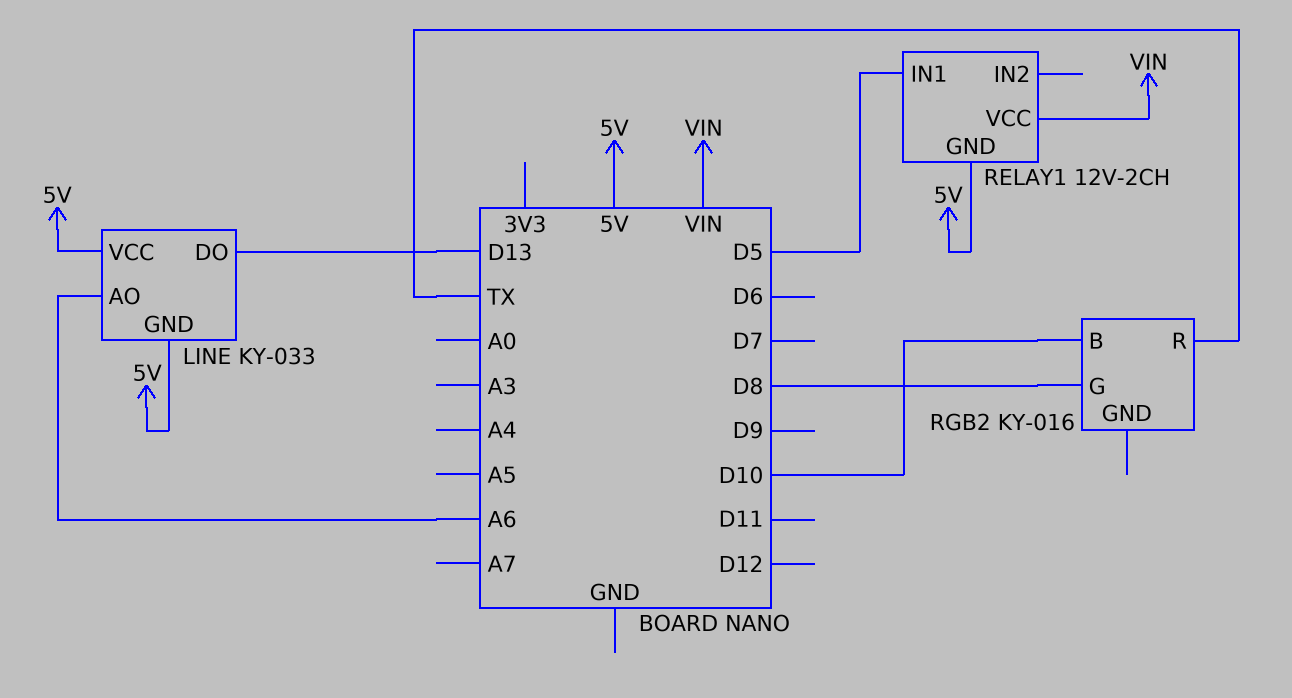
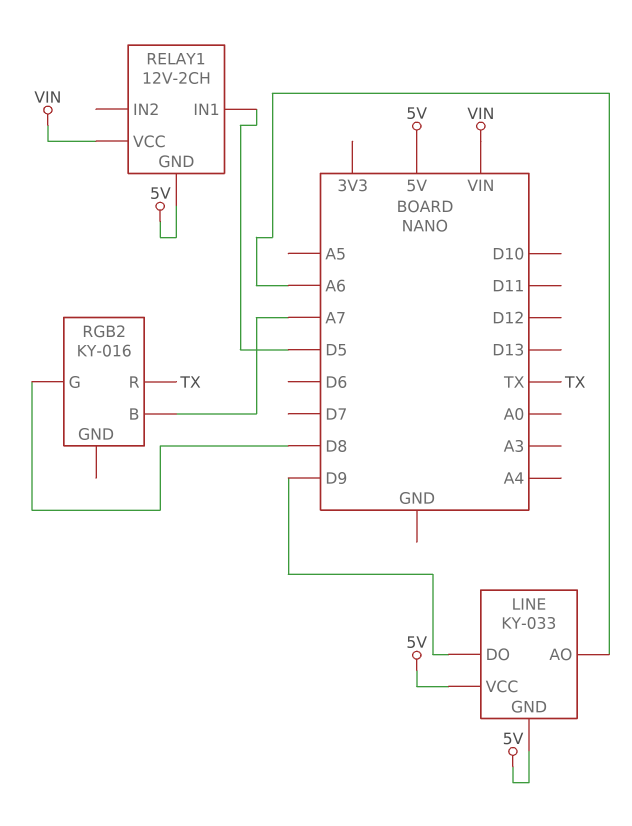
LINE pin DO: D13 -> D9
RGB2 pin B: D10 -> A7

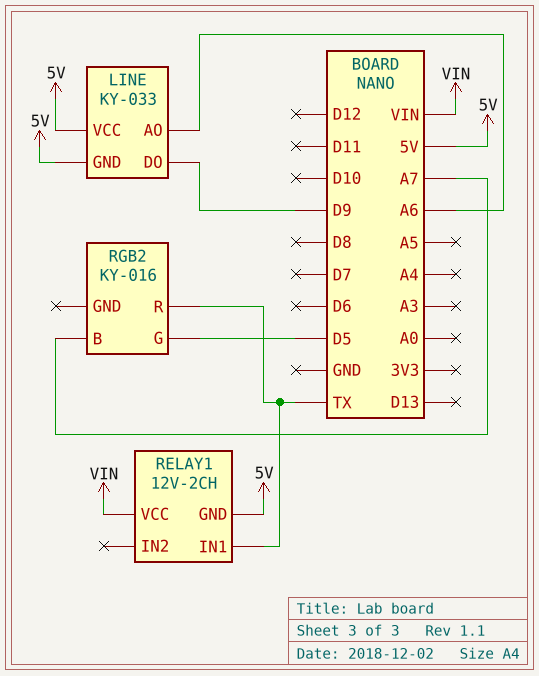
RELAY1 pin IN1: D5 -> TX
RGB2 pin G: D8 -> D5

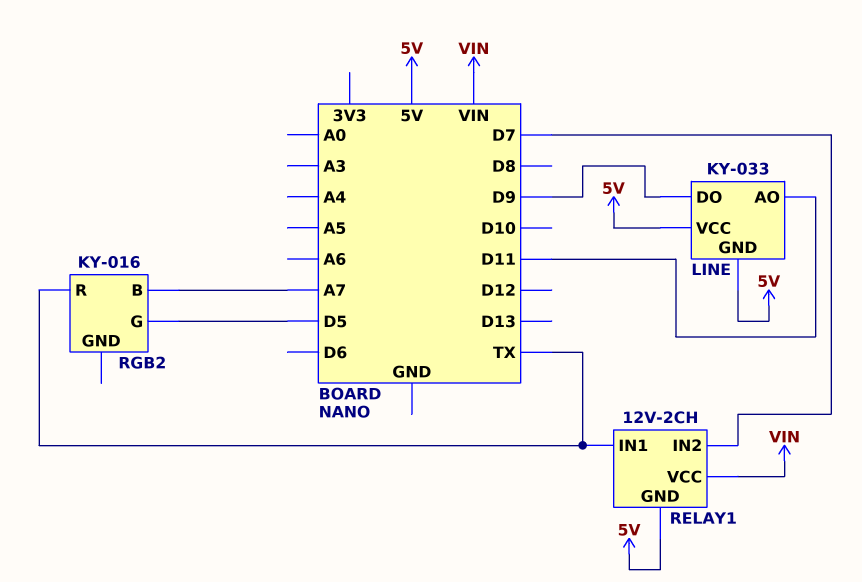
LINE pin AO: A6 -> D11
RELAY1 pin IN2: none -> D7

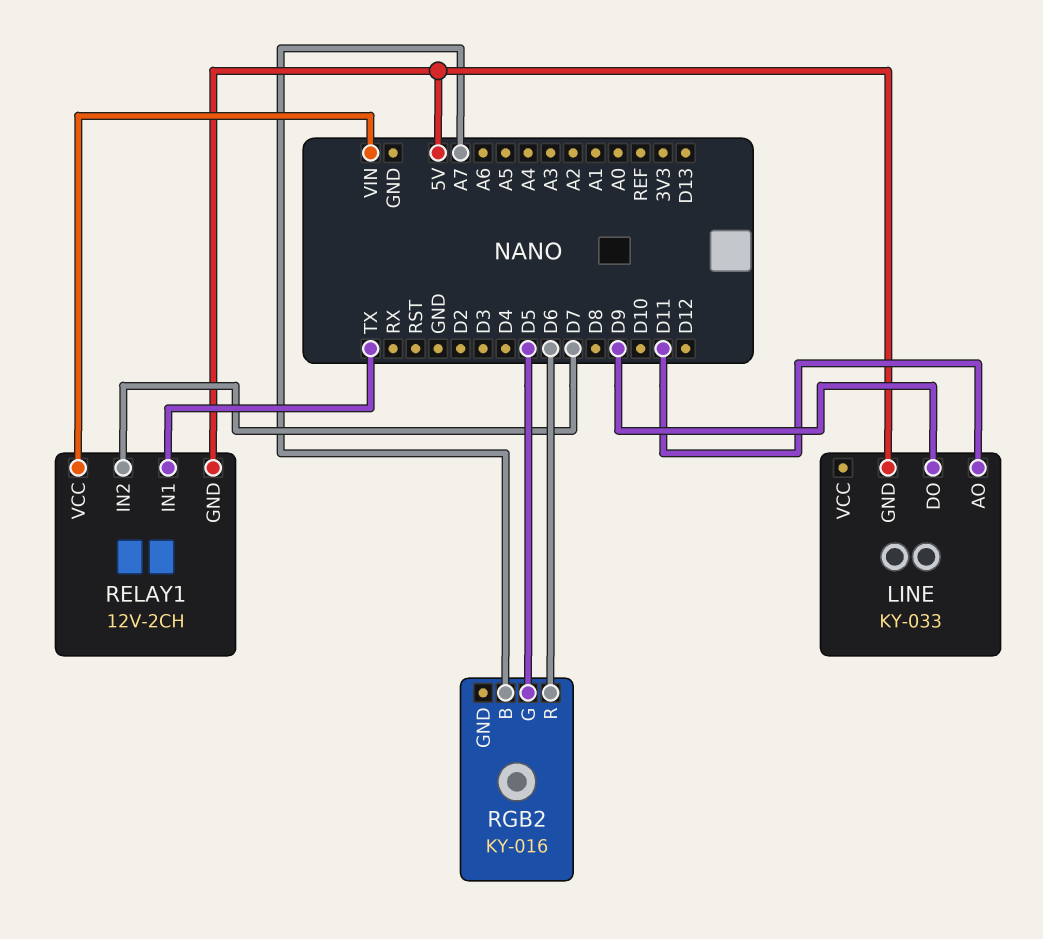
LINE pin VCC: 5V -> none
RGB2 pin R: TX -> D6

